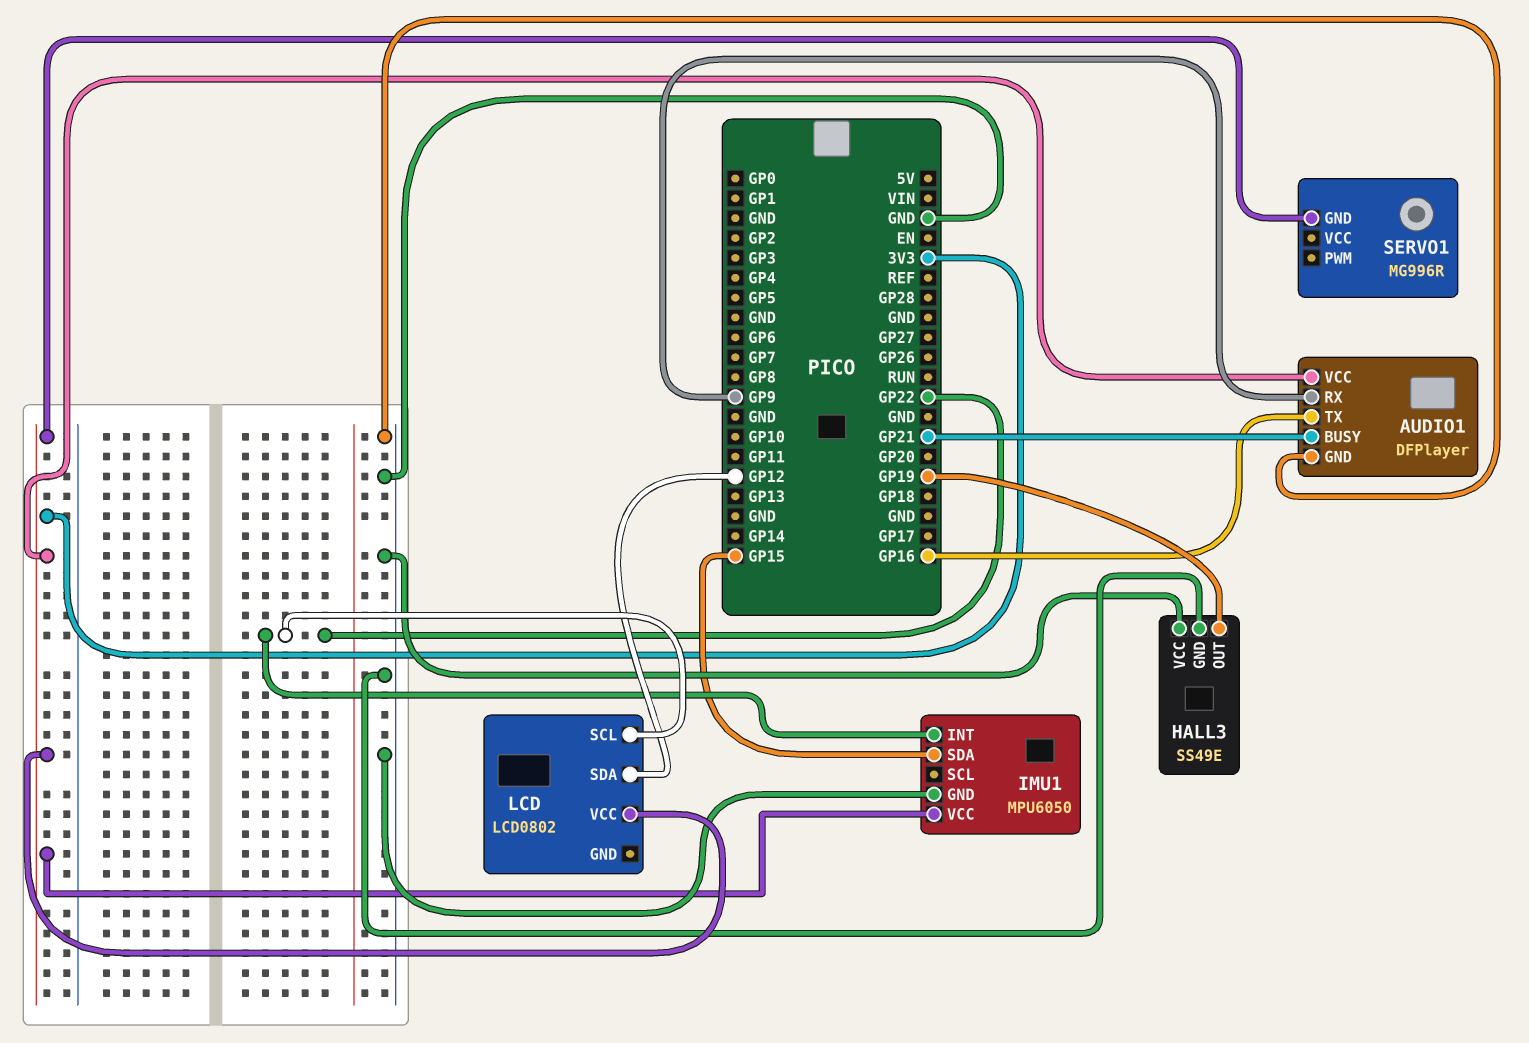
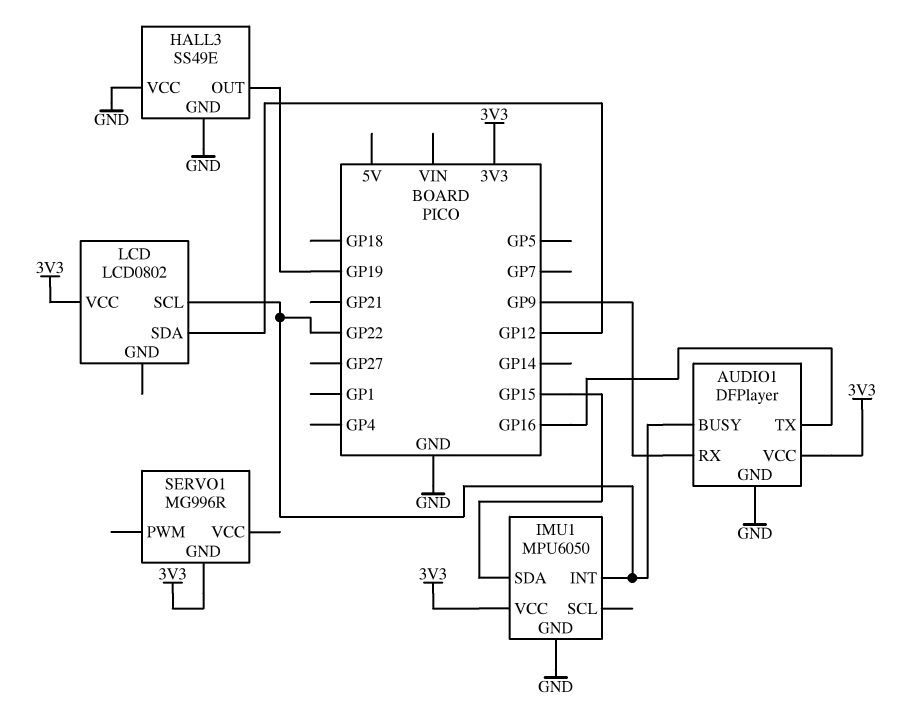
AUDIO1 pin BUSY: GP21 -> GP22

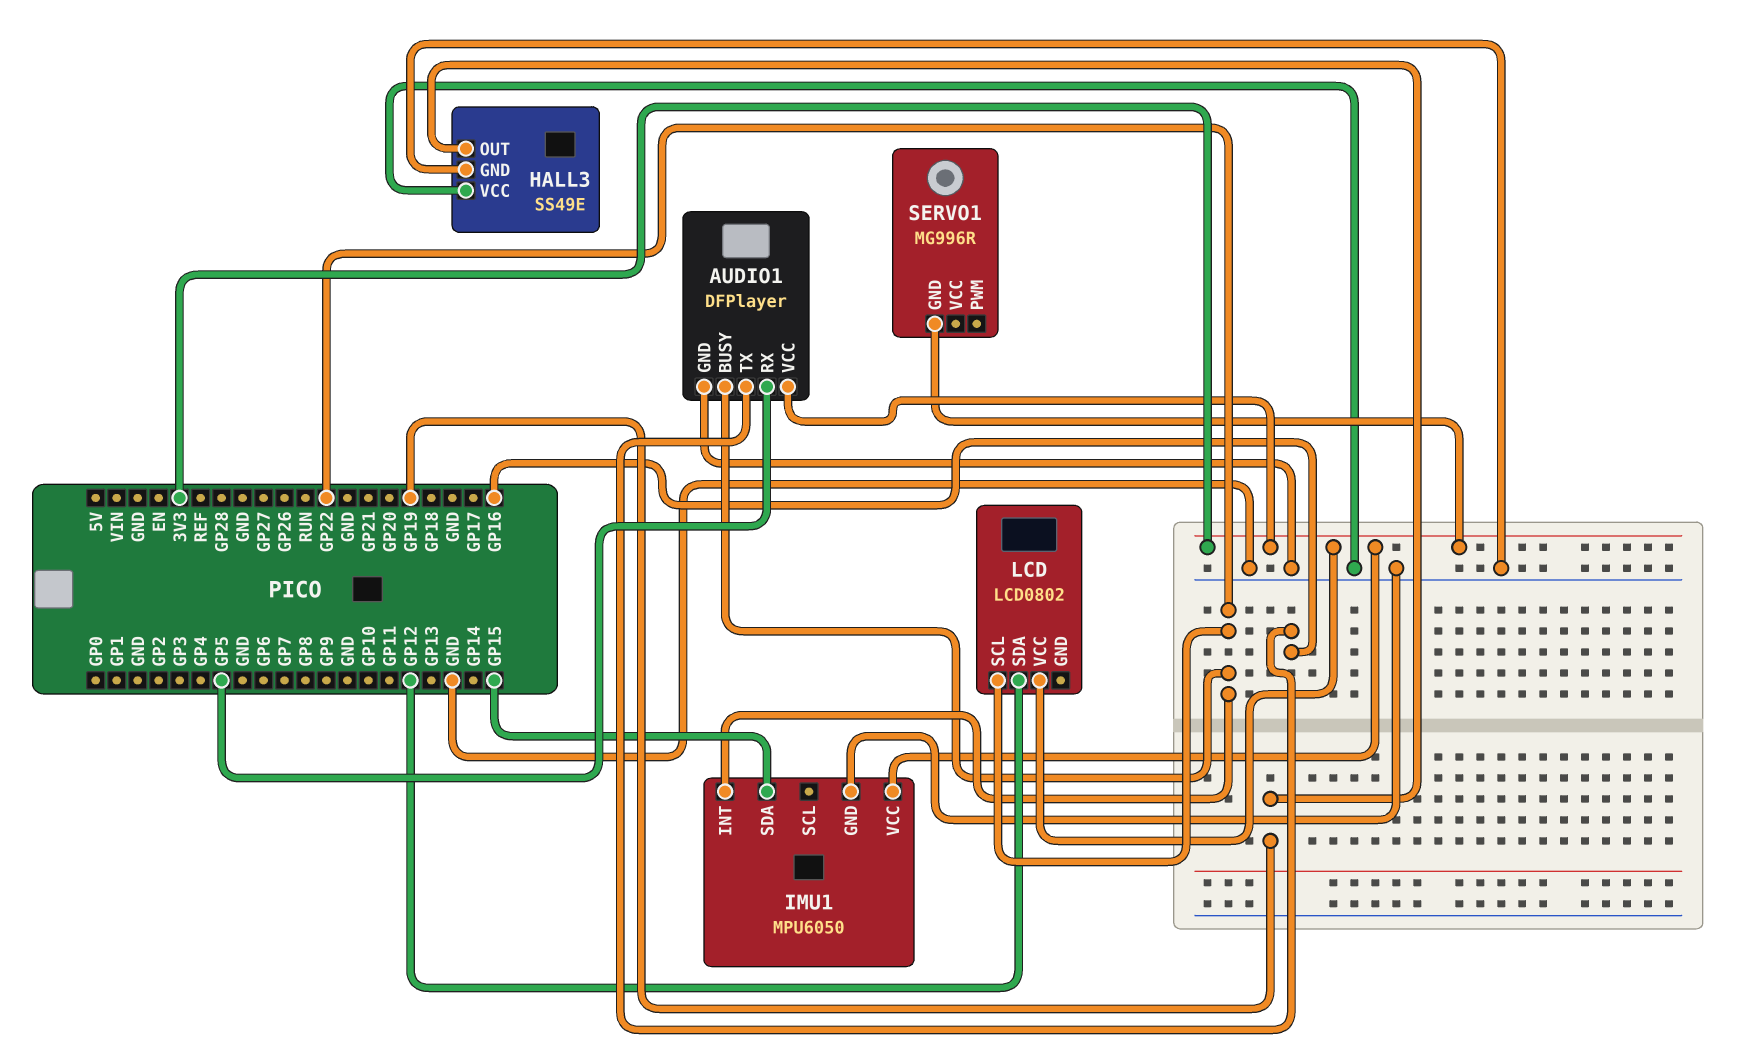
AUDIO1 pin RX: GP9 -> GP5

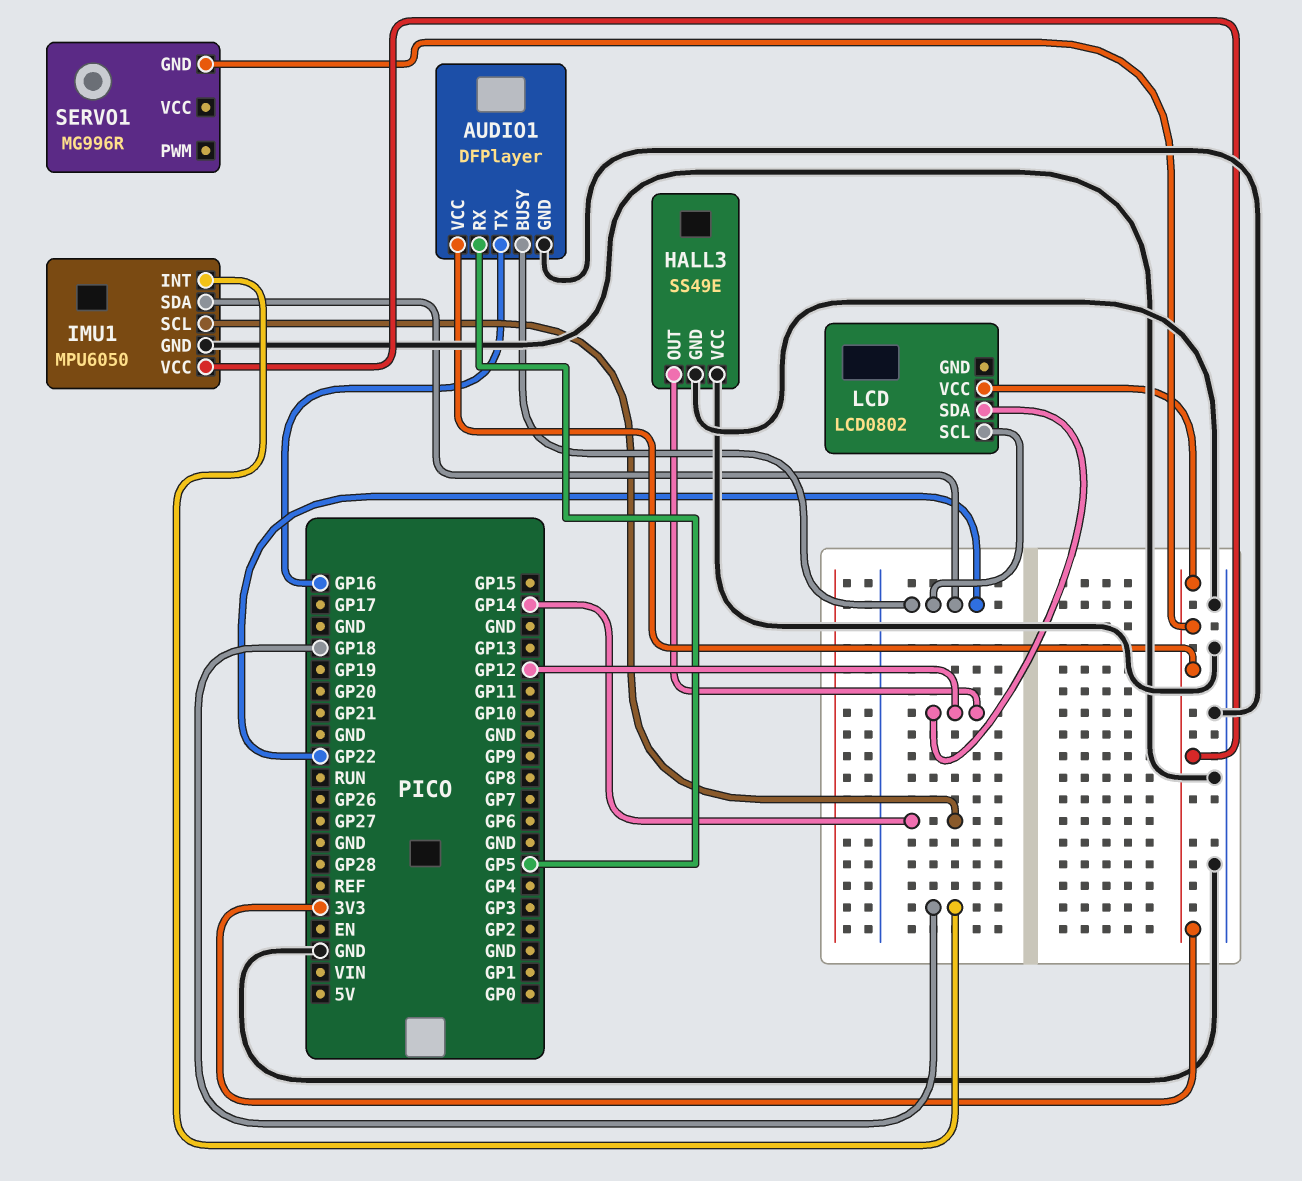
HALL3 pin OUT: GP19 -> GP12
IMU1 pin INT: GP22 -> GP18
IMU1 pin SCL: none -> GP14
IMU1 pin SDA: GP15 -> GP22

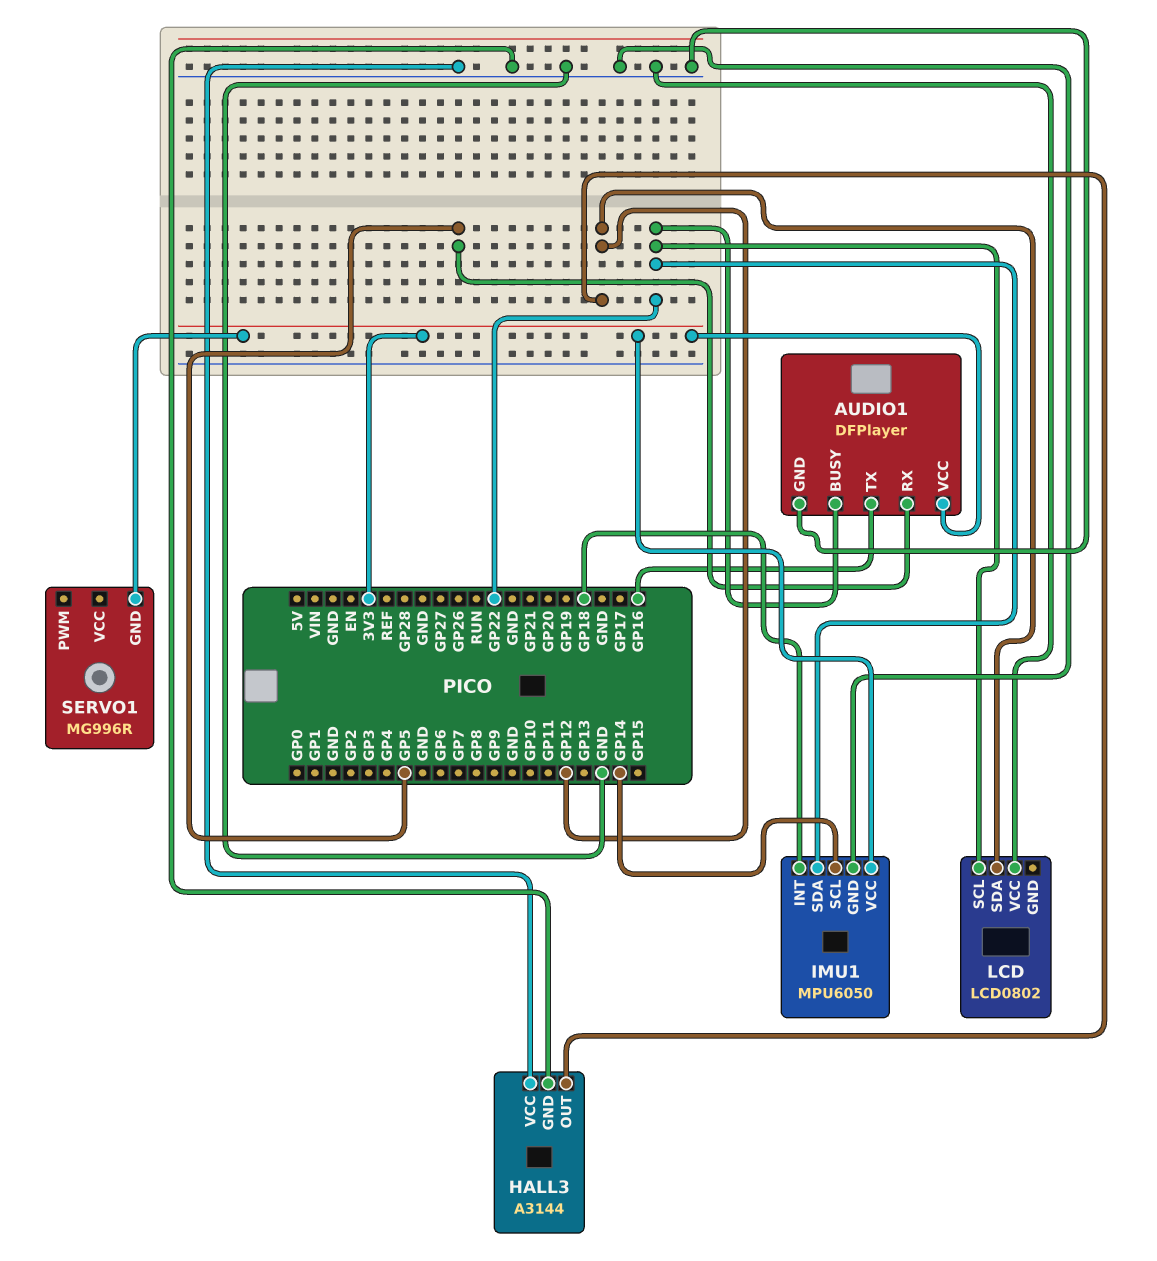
HALL3: SS49E -> A3144
LCD pin VCC: 3V3 -> GND

